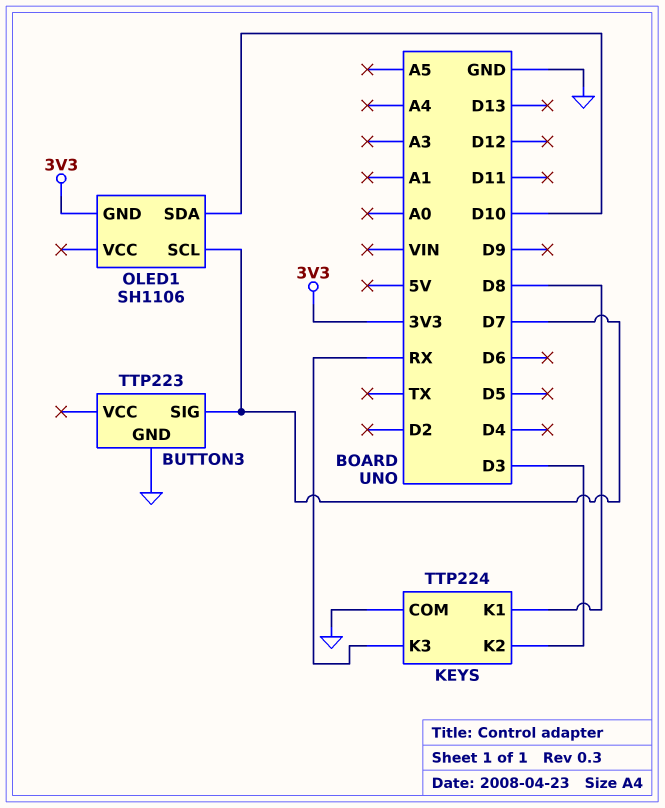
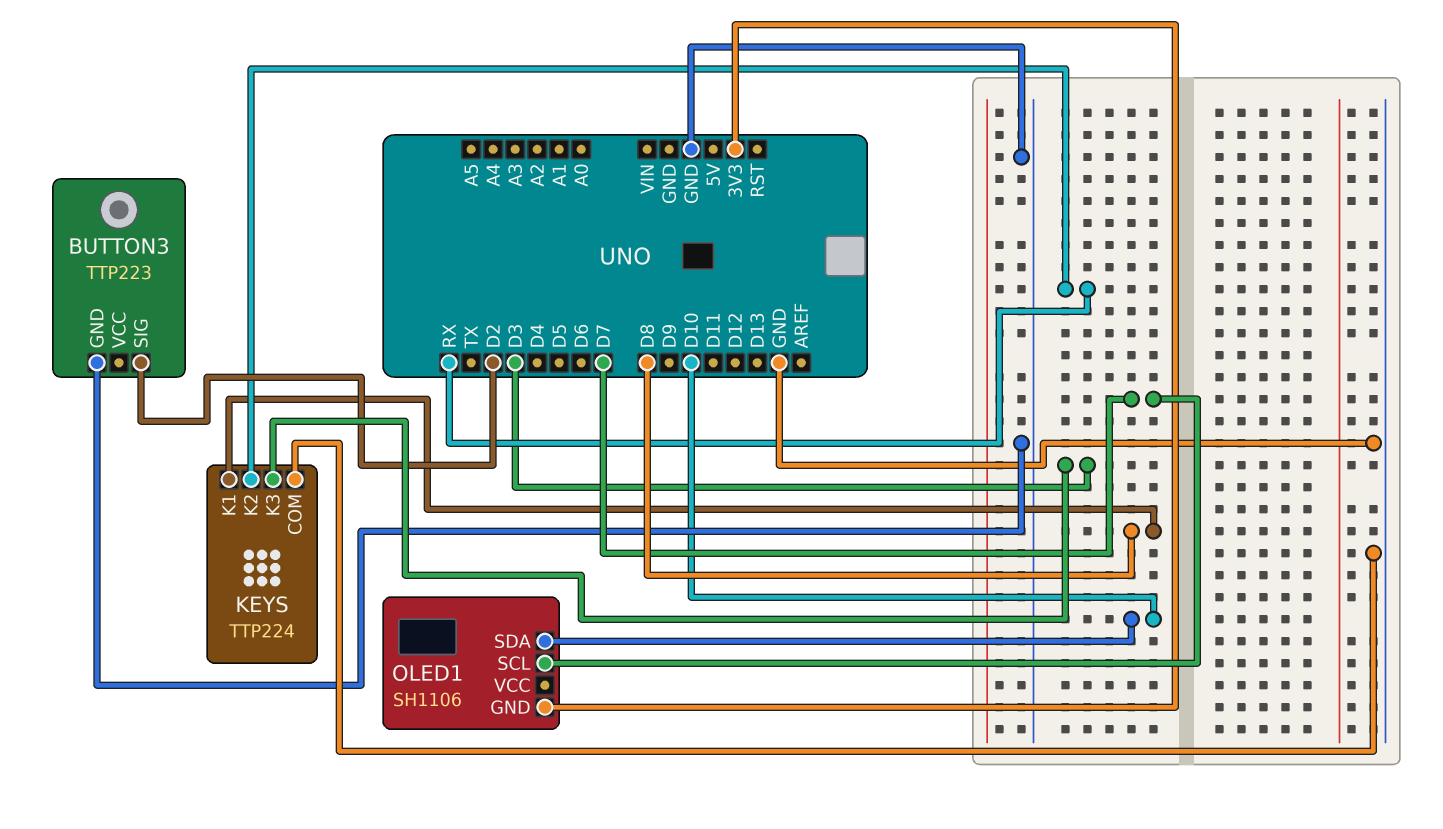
BUTTON3 pin SIG: D7 -> D2
KEYS pin K2: D3 -> RX
KEYS pin K3: RX -> D3

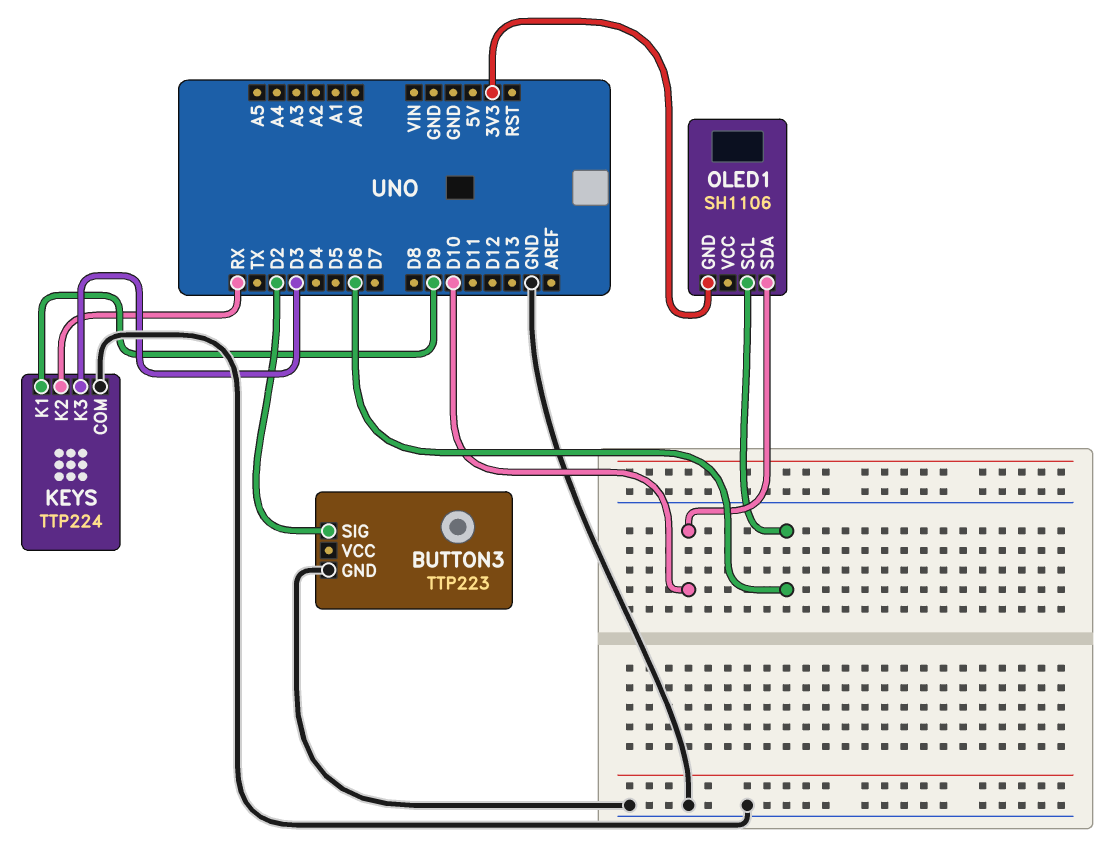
KEYS pin K1: D8 -> D9
OLED1 pin SCL: D7 -> D6

